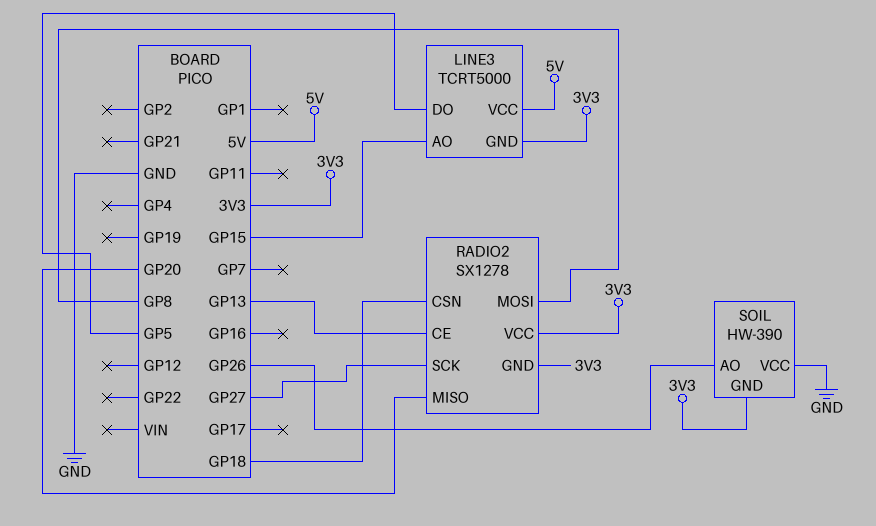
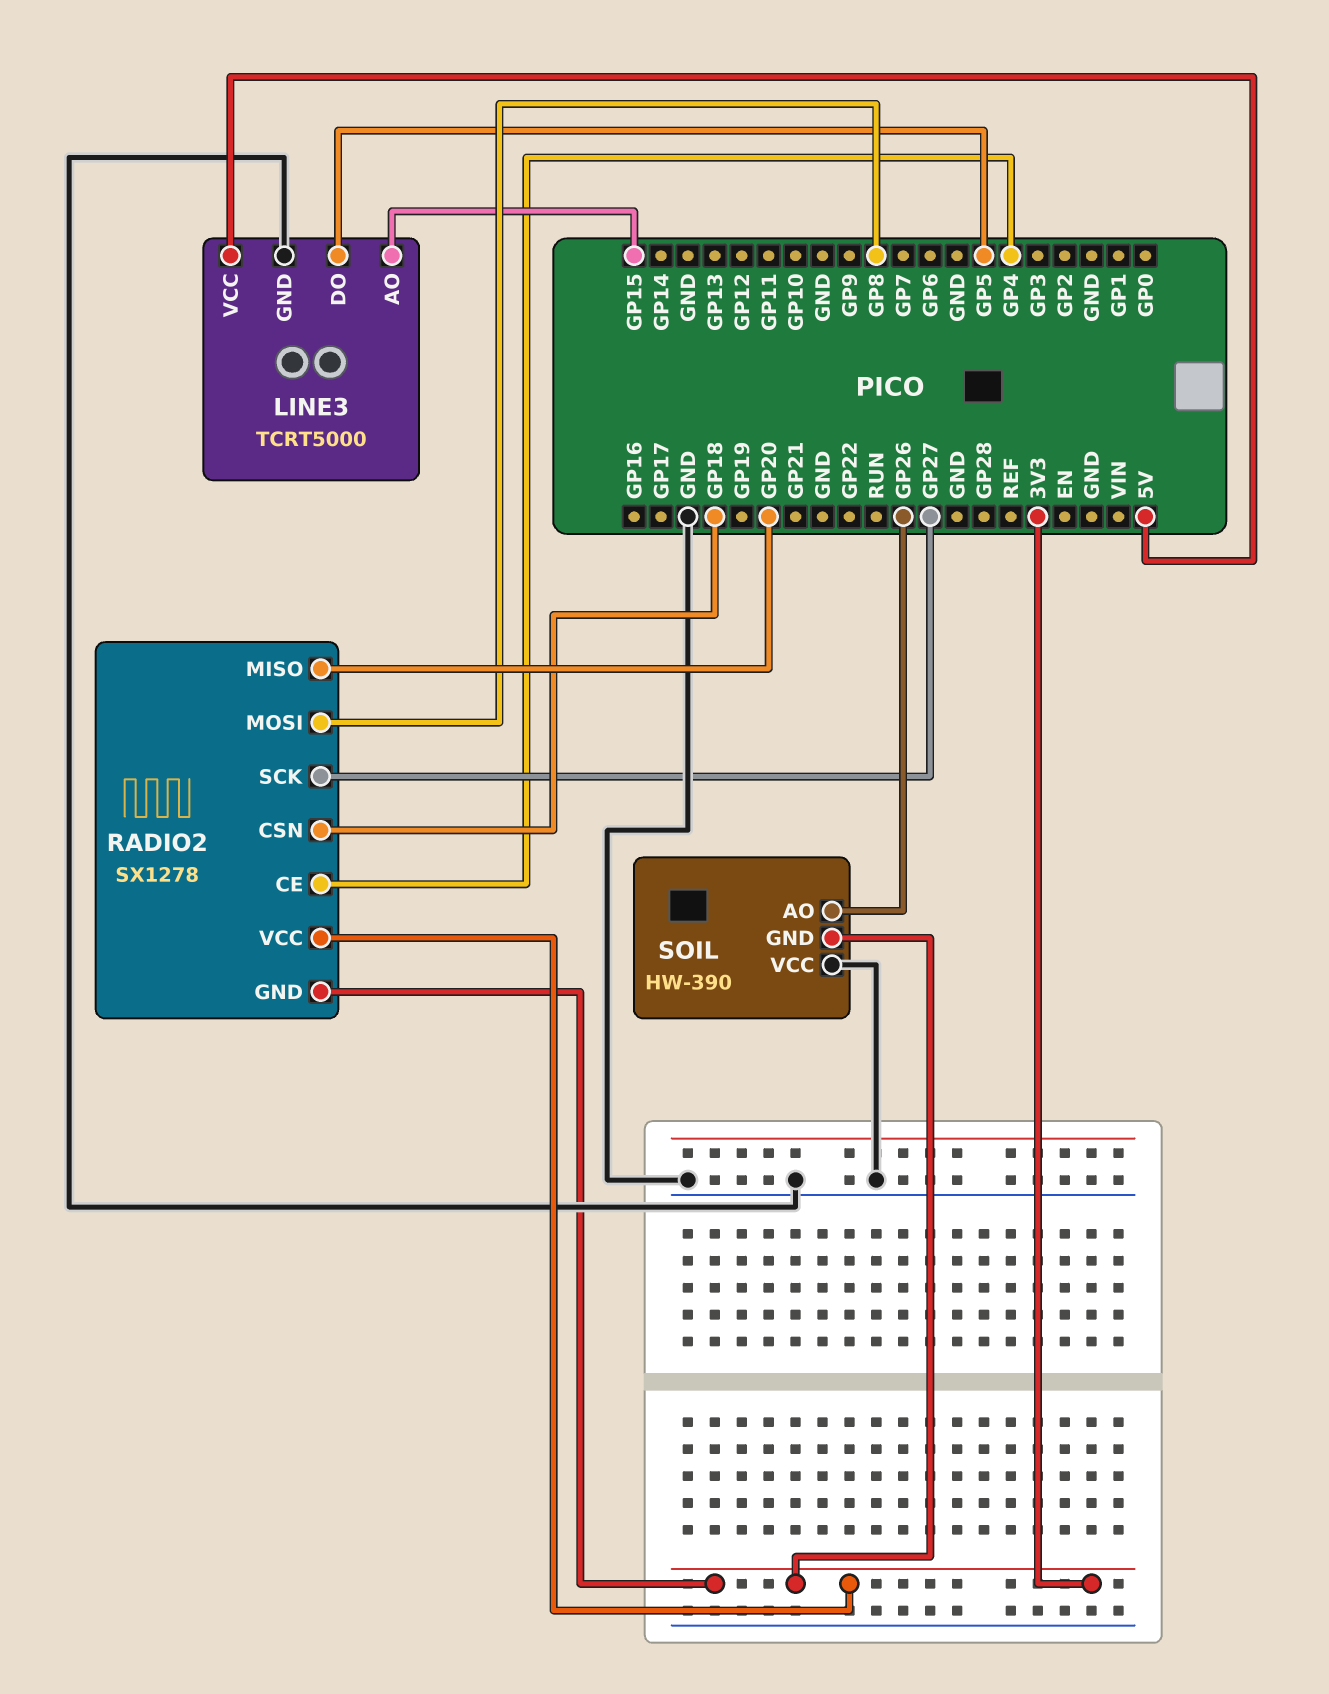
LINE3 pin GND: 3V3 -> GND
RADIO2 pin CE: GP13 -> GP4

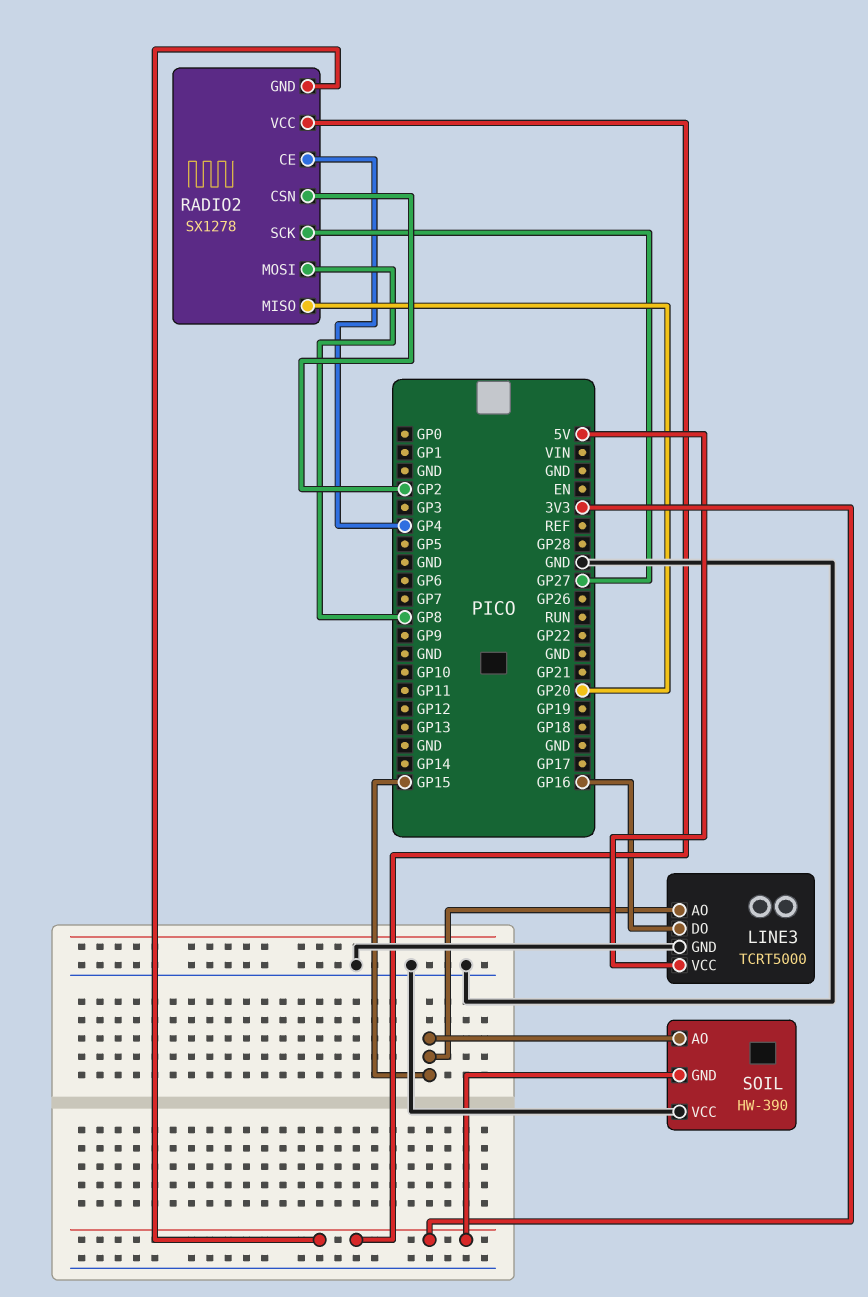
LINE3 pin DO: GP5 -> GP16
RADIO2 pin CSN: GP18 -> GP2
SOIL pin AO: GP26 -> GP15

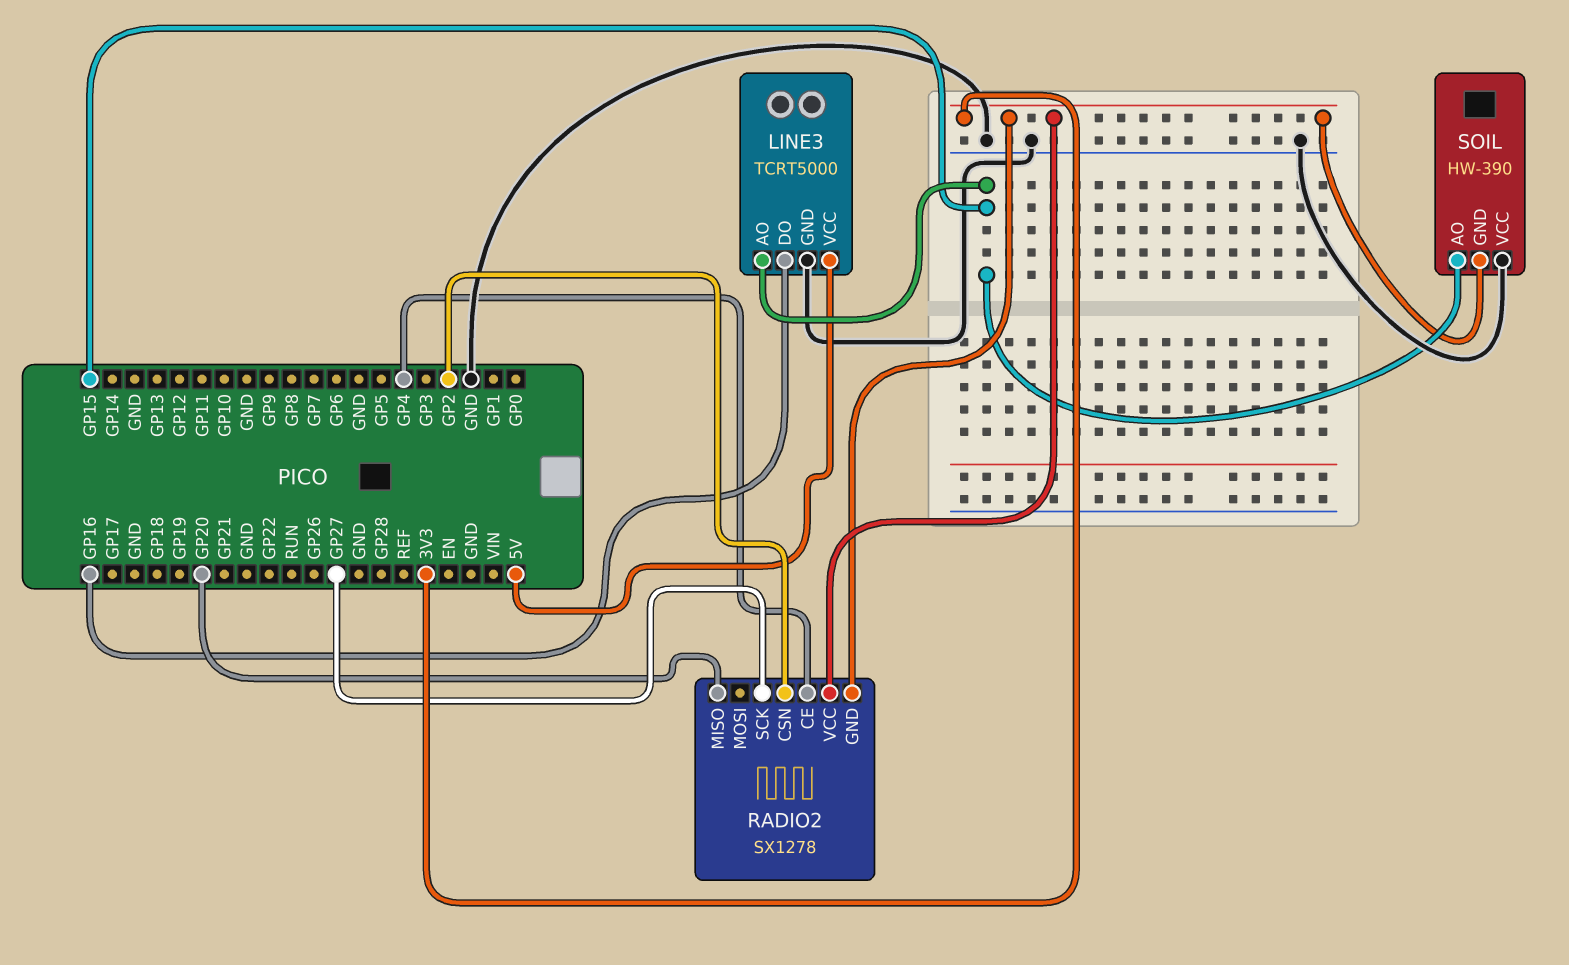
RADIO2 pin MOSI: GP8 -> none

